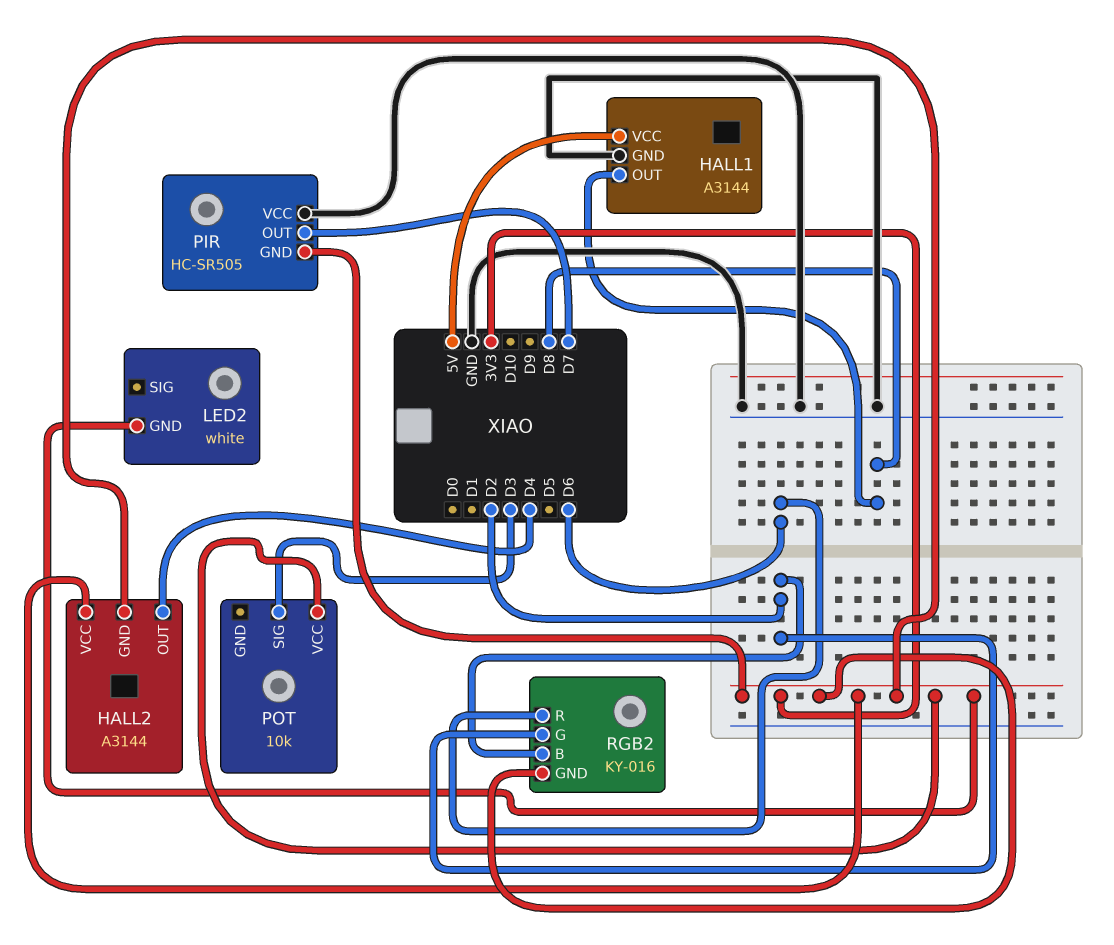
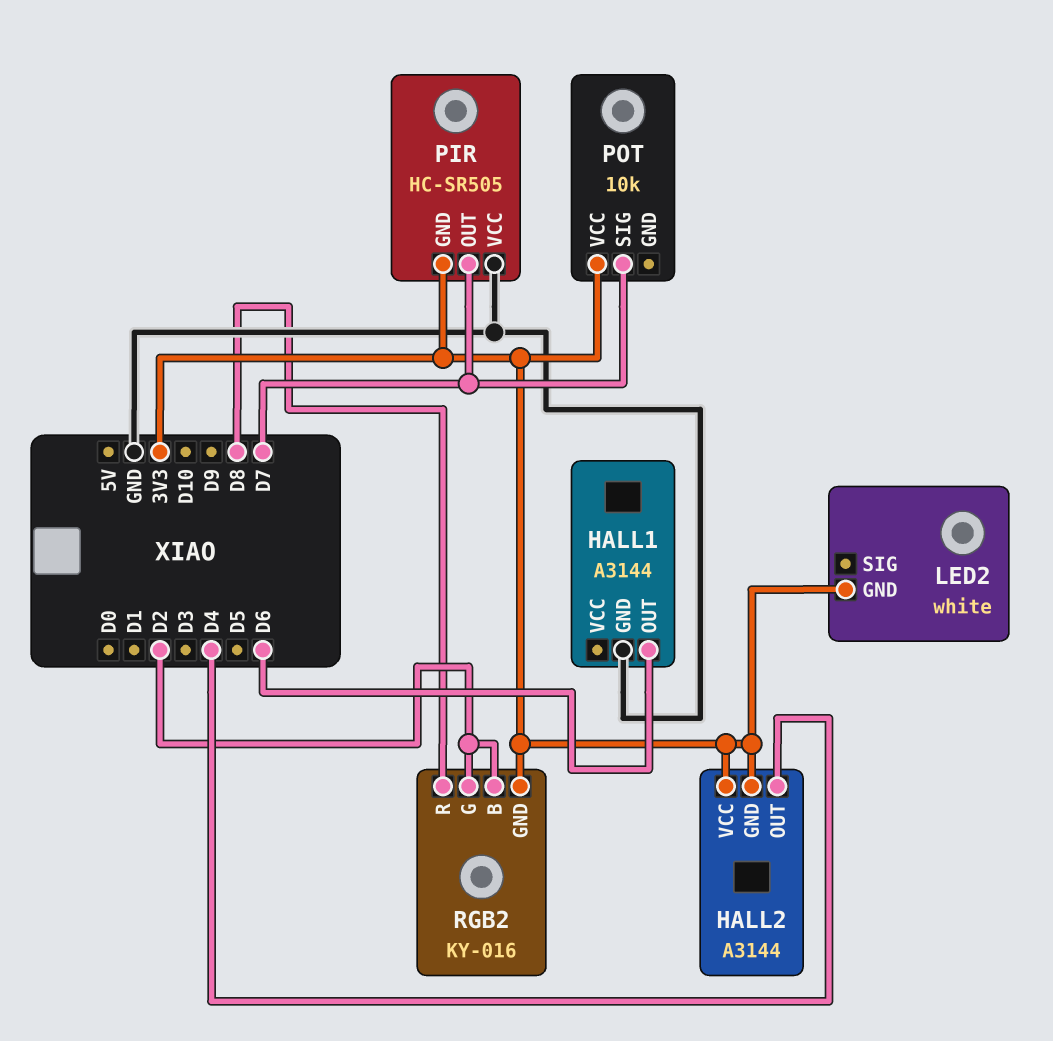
HALL1 pin OUT: D8 -> D6
HALL1 pin VCC: 5V -> none
POT pin SIG: D3 -> D7
RGB2 pin R: D6 -> D8

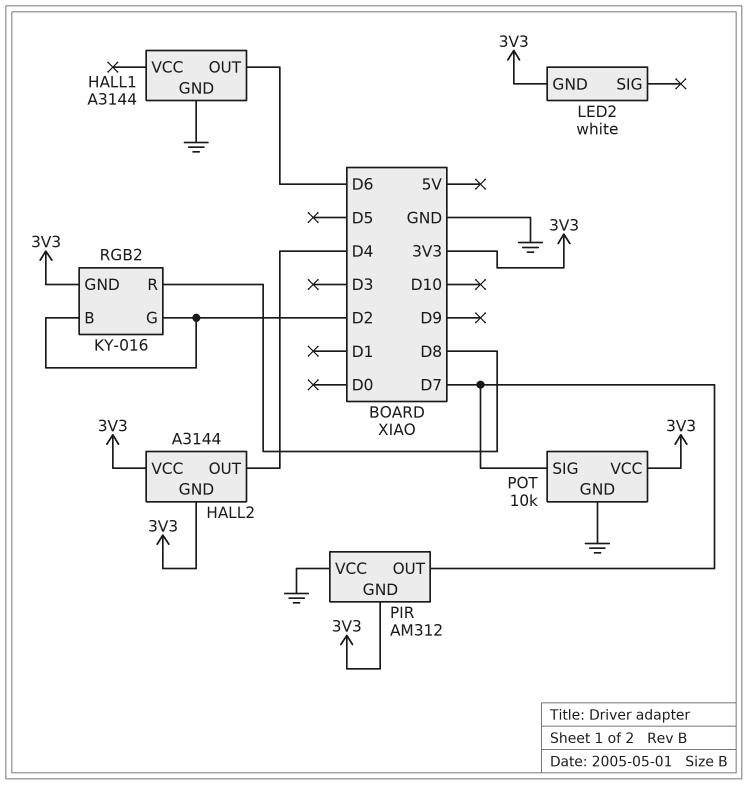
PIR: HC-SR505 -> AM312
POT pin GND: none -> GND

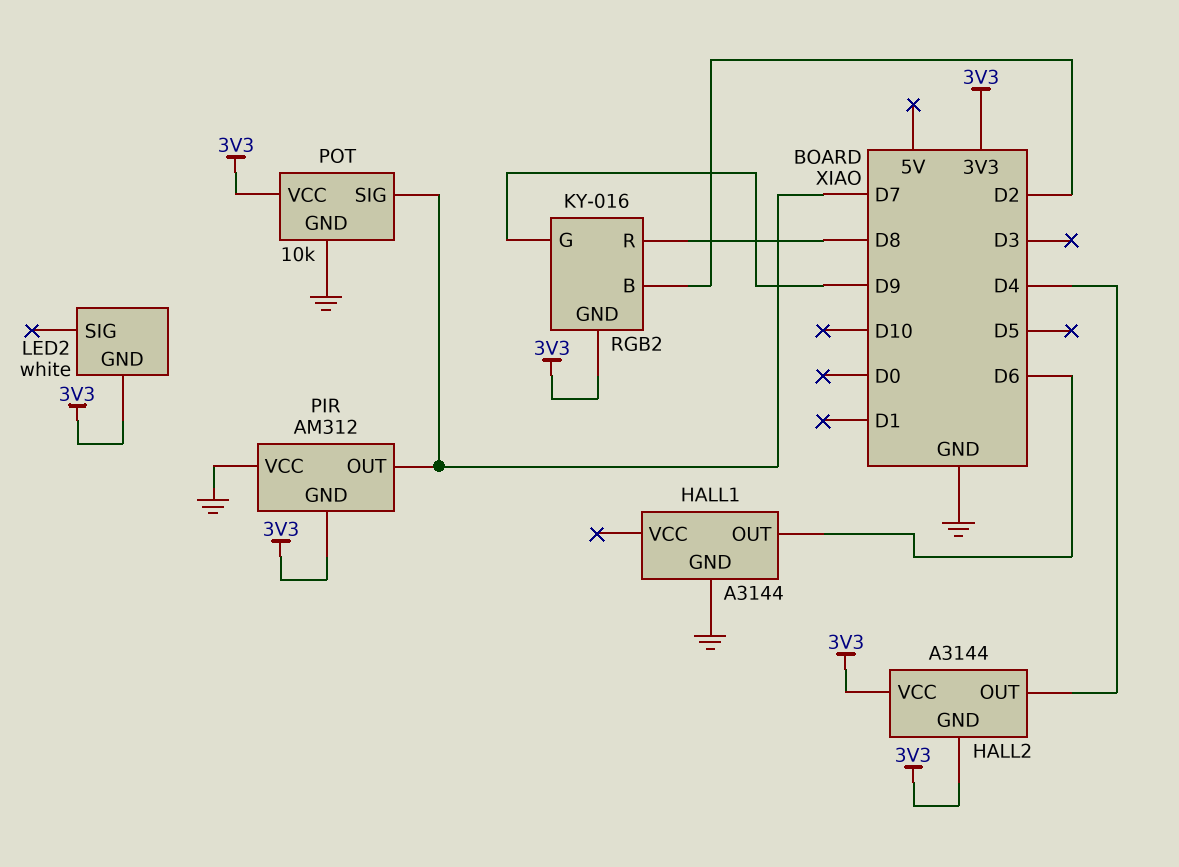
RGB2 pin G: D2 -> D9

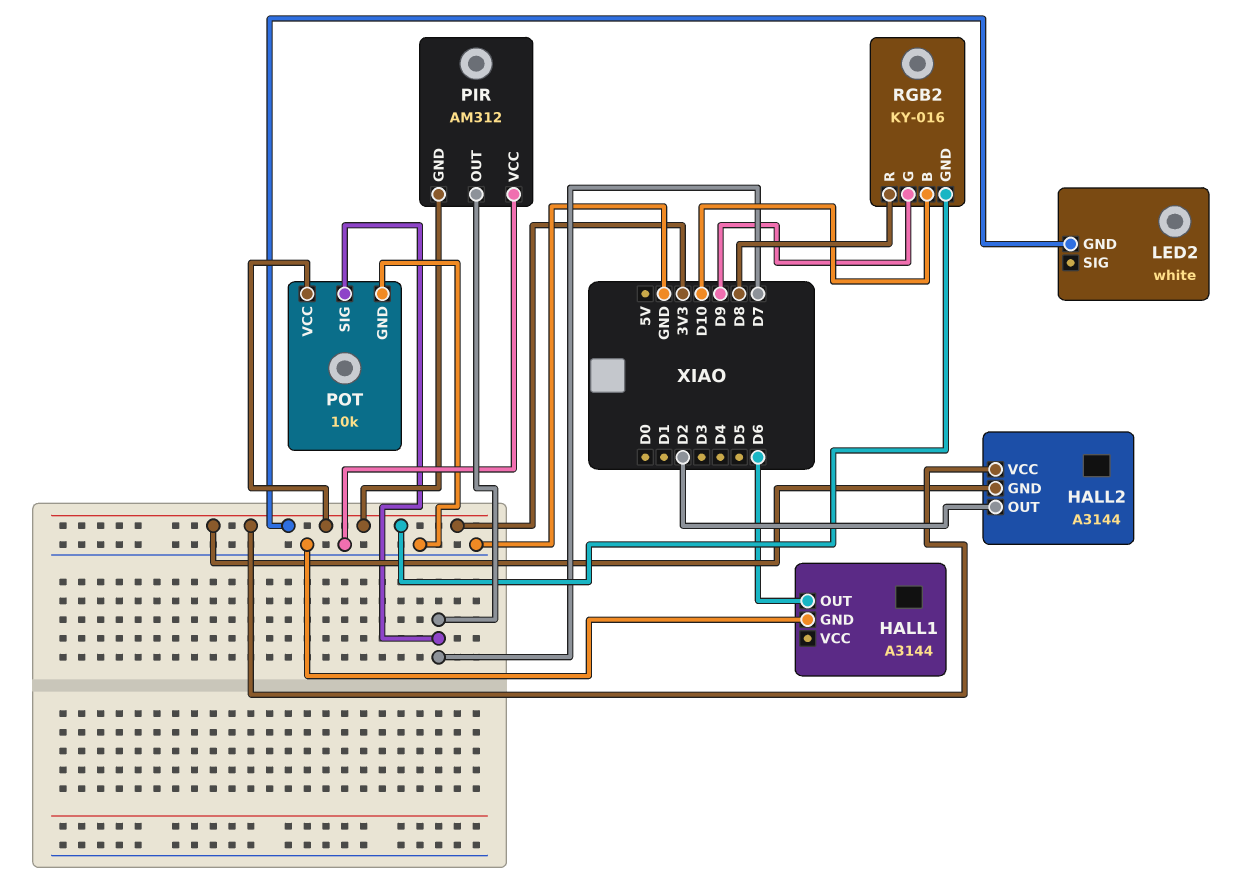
HALL2 pin OUT: D4 -> D2
RGB2 pin B: D2 -> D10

